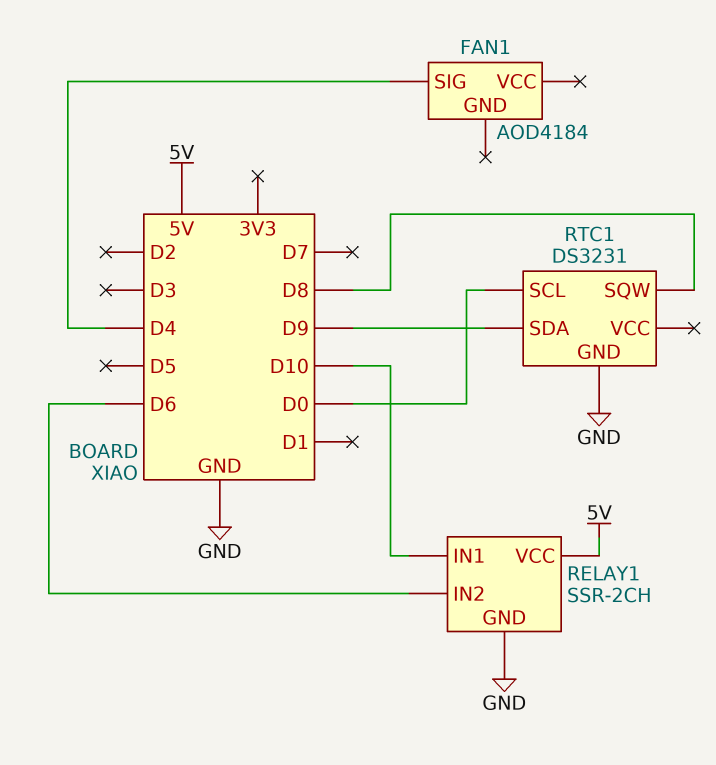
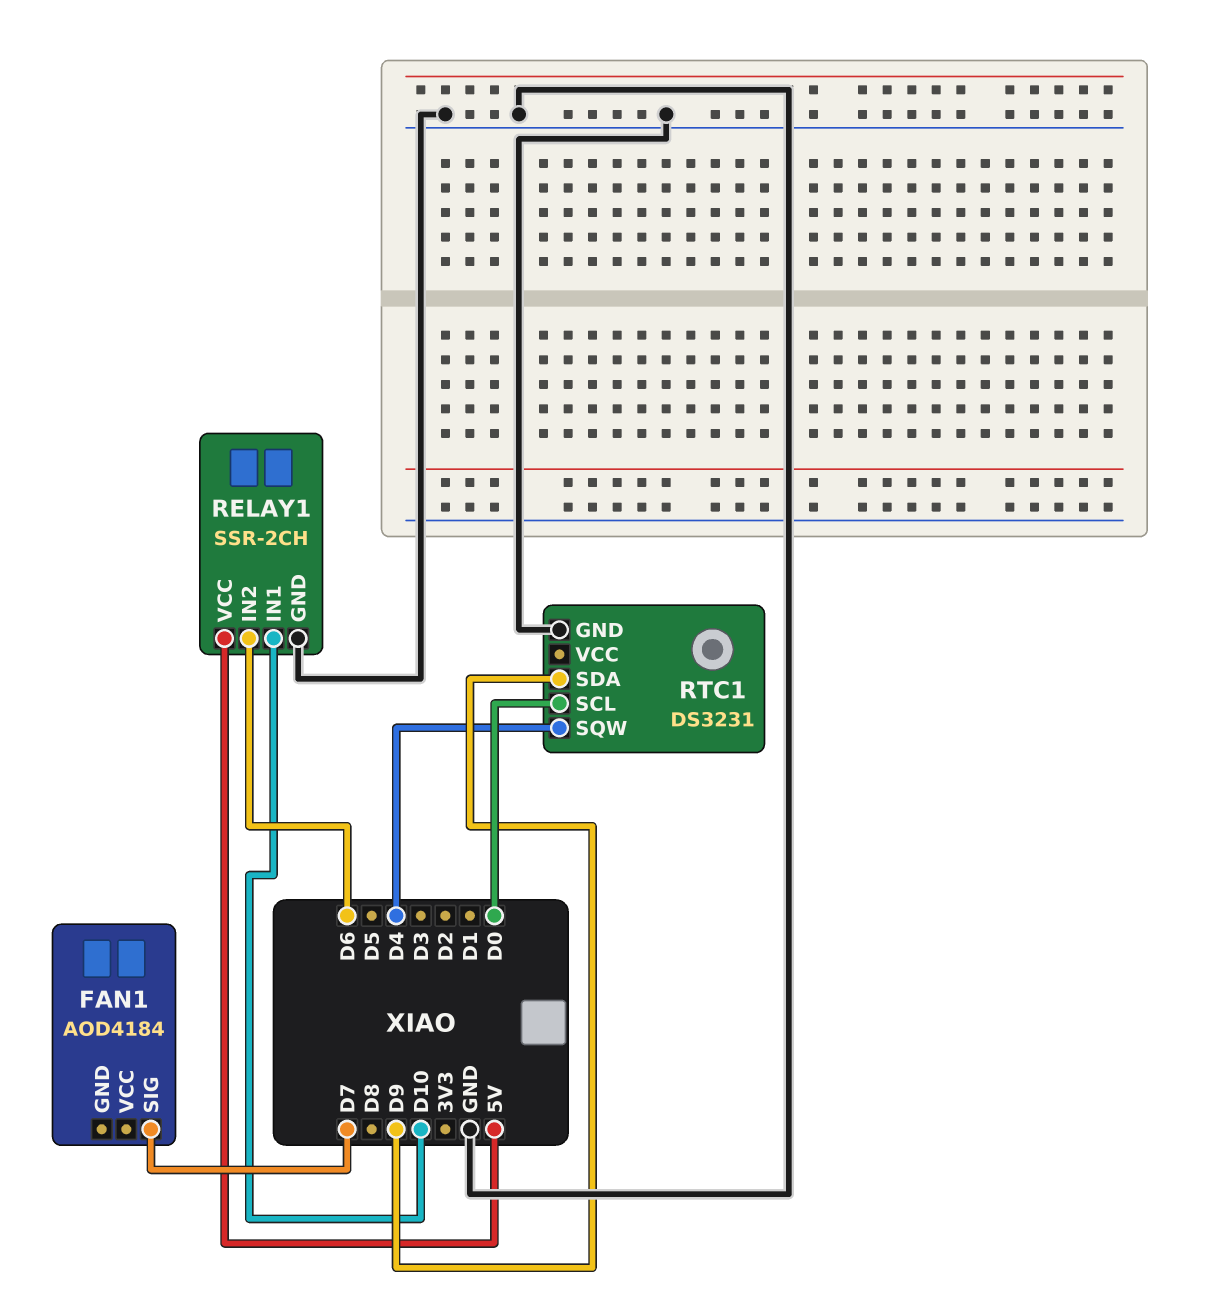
FAN1 pin SIG: D4 -> D7
RTC1 pin SQW: D8 -> D4

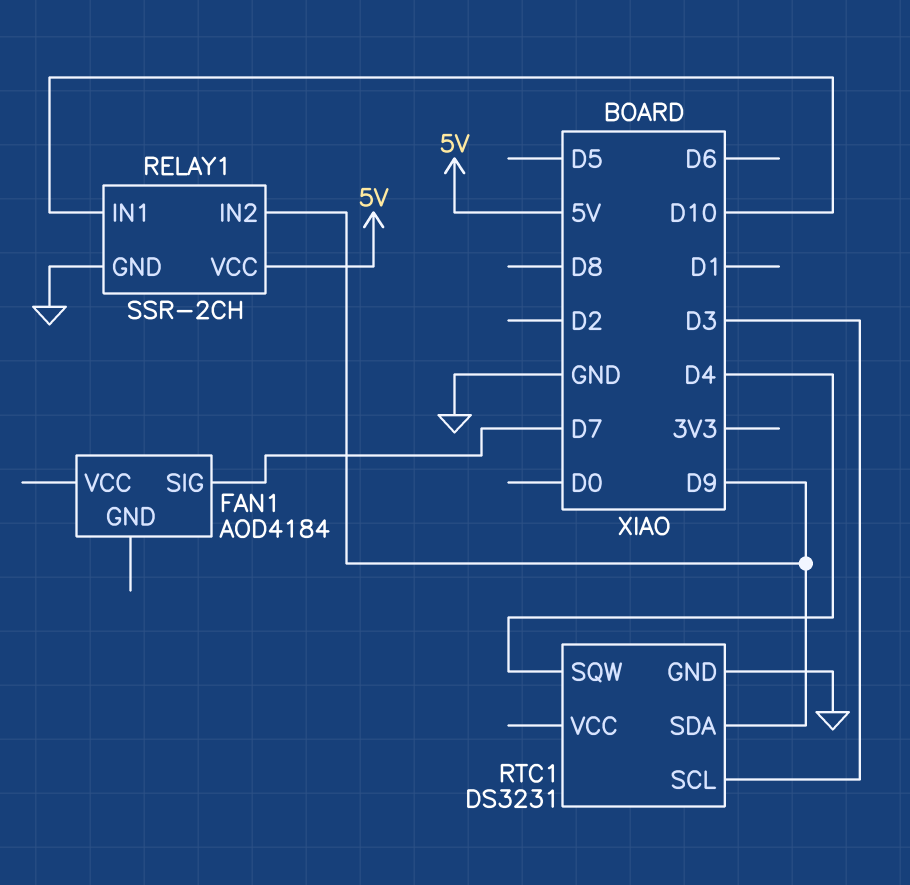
RELAY1 pin IN2: D6 -> D9
RTC1 pin SCL: D0 -> D3

